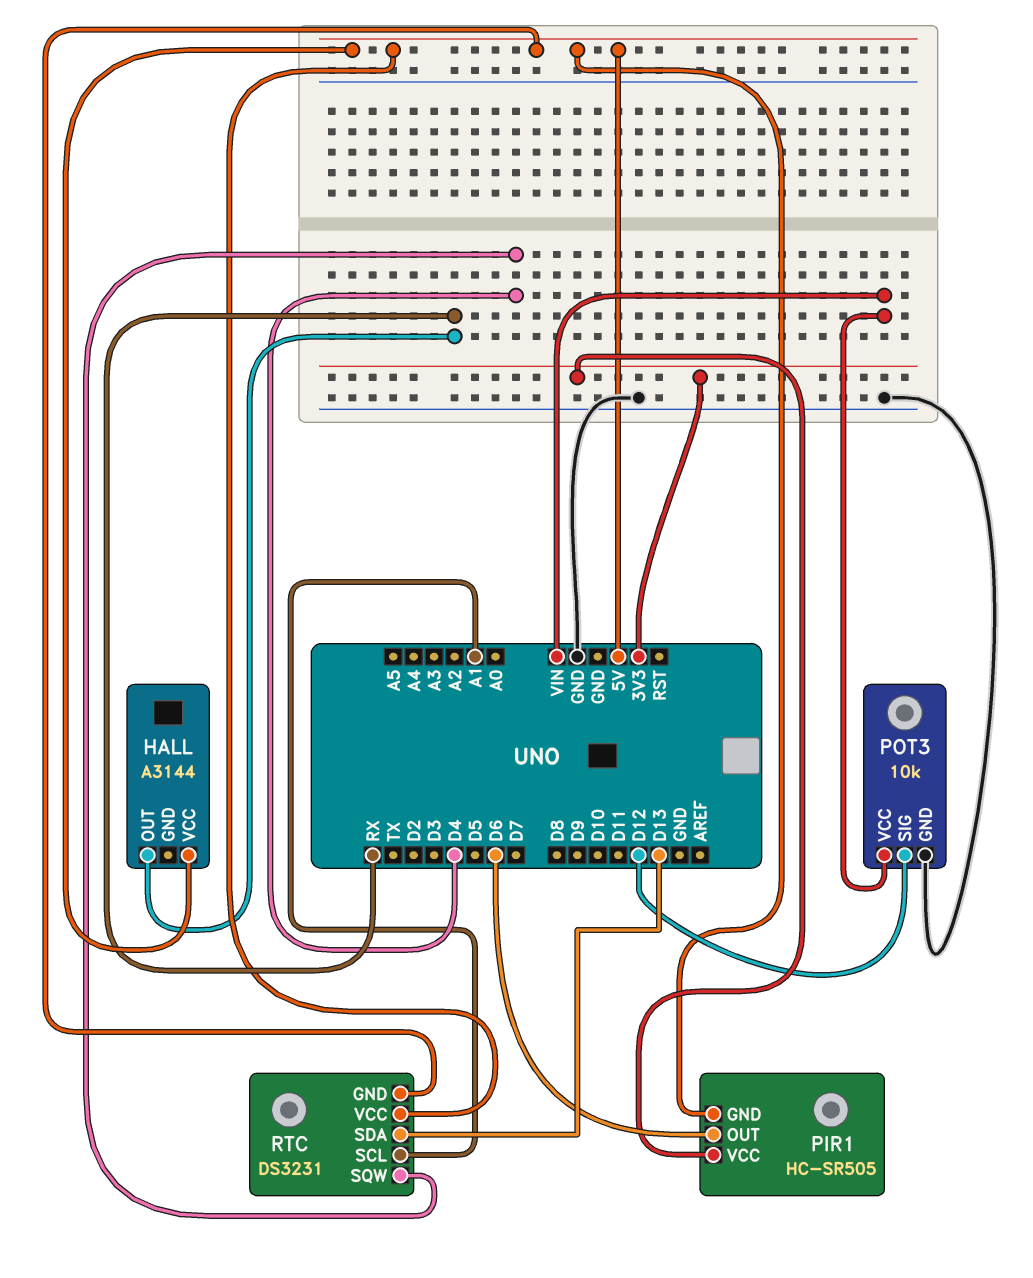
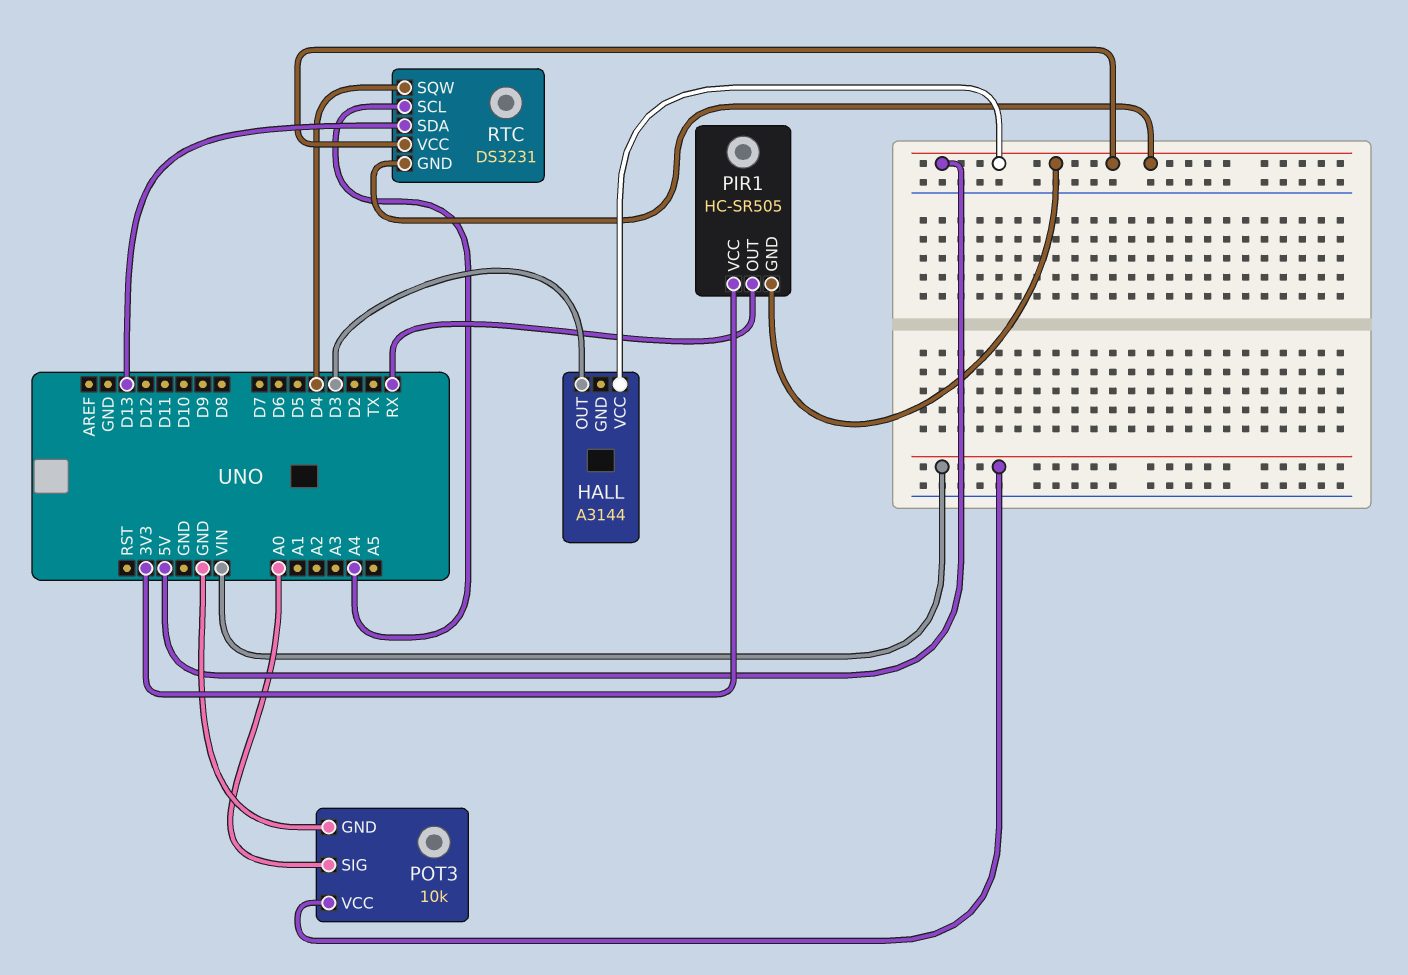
HALL pin OUT: RX -> D3
PIR1 pin OUT: D6 -> RX
POT3 pin SIG: D12 -> A0
RTC pin SCL: A1 -> A4

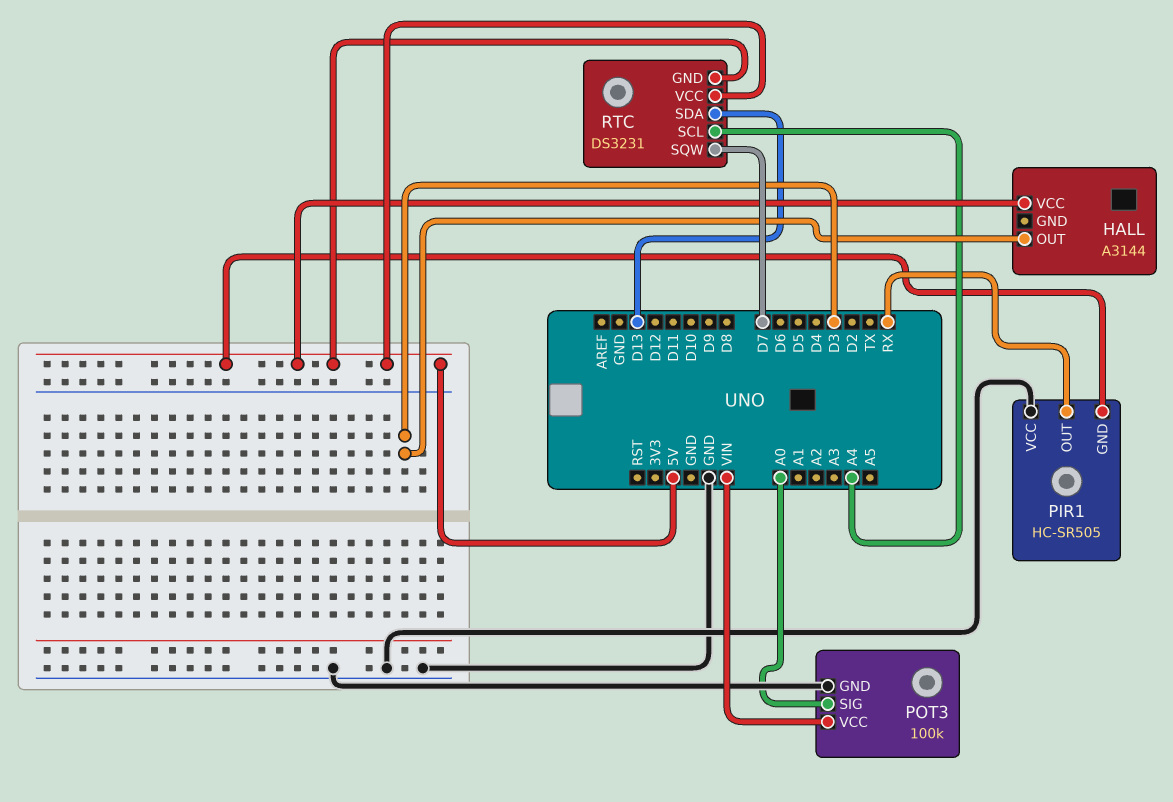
PIR1 pin VCC: 3V3 -> GND
POT3: 10k -> 100k
RTC pin SQW: D4 -> D7

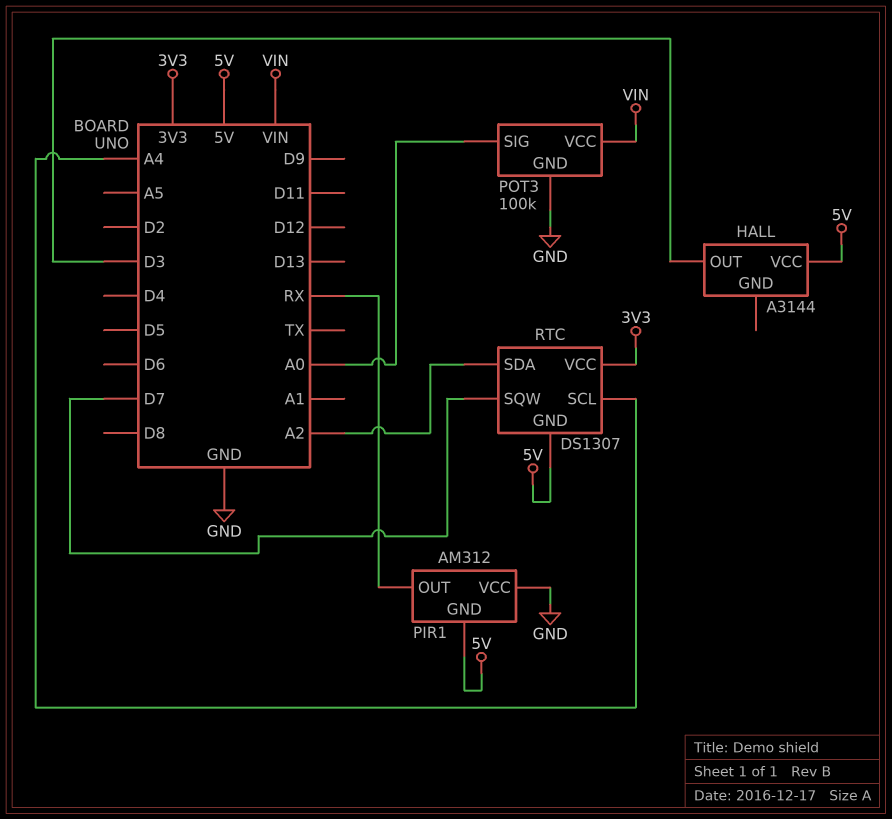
PIR1: HC-SR505 -> AM312
RTC: DS3231 -> DS1307
RTC pin SDA: D13 -> A2
RTC pin VCC: 5V -> 3V3

